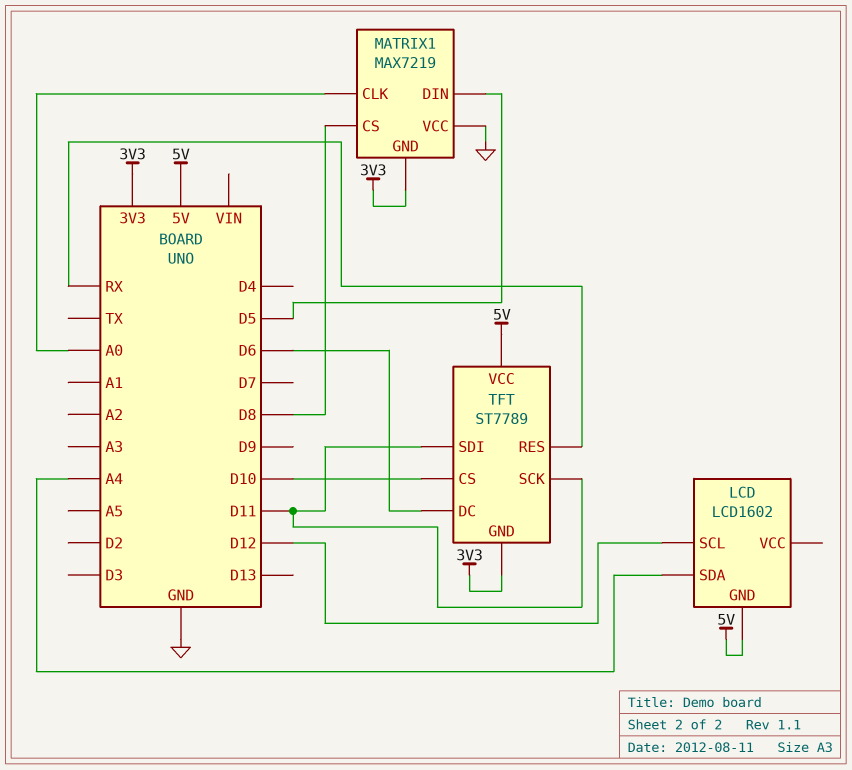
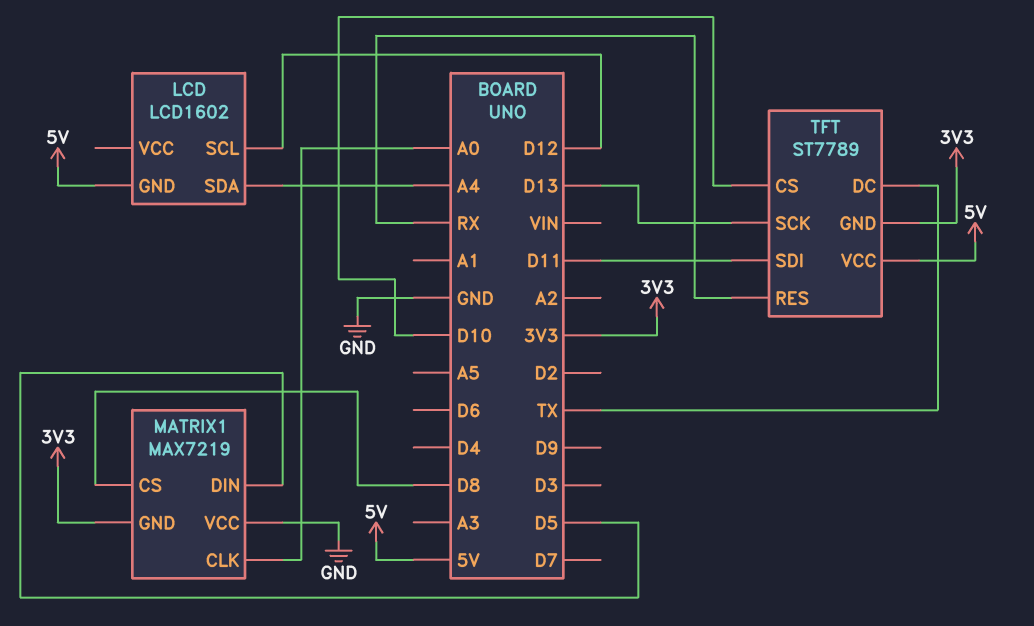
TFT pin DC: D6 -> TX
TFT pin SCK: D11 -> D13

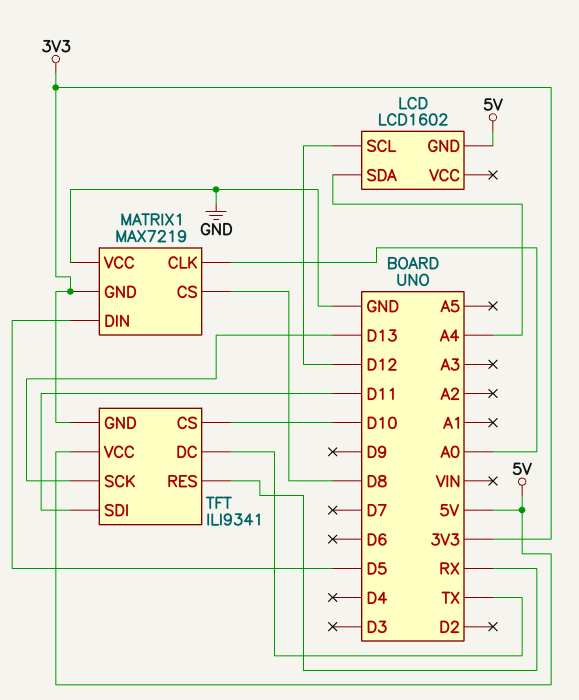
TFT: ST7789 -> ILI9341

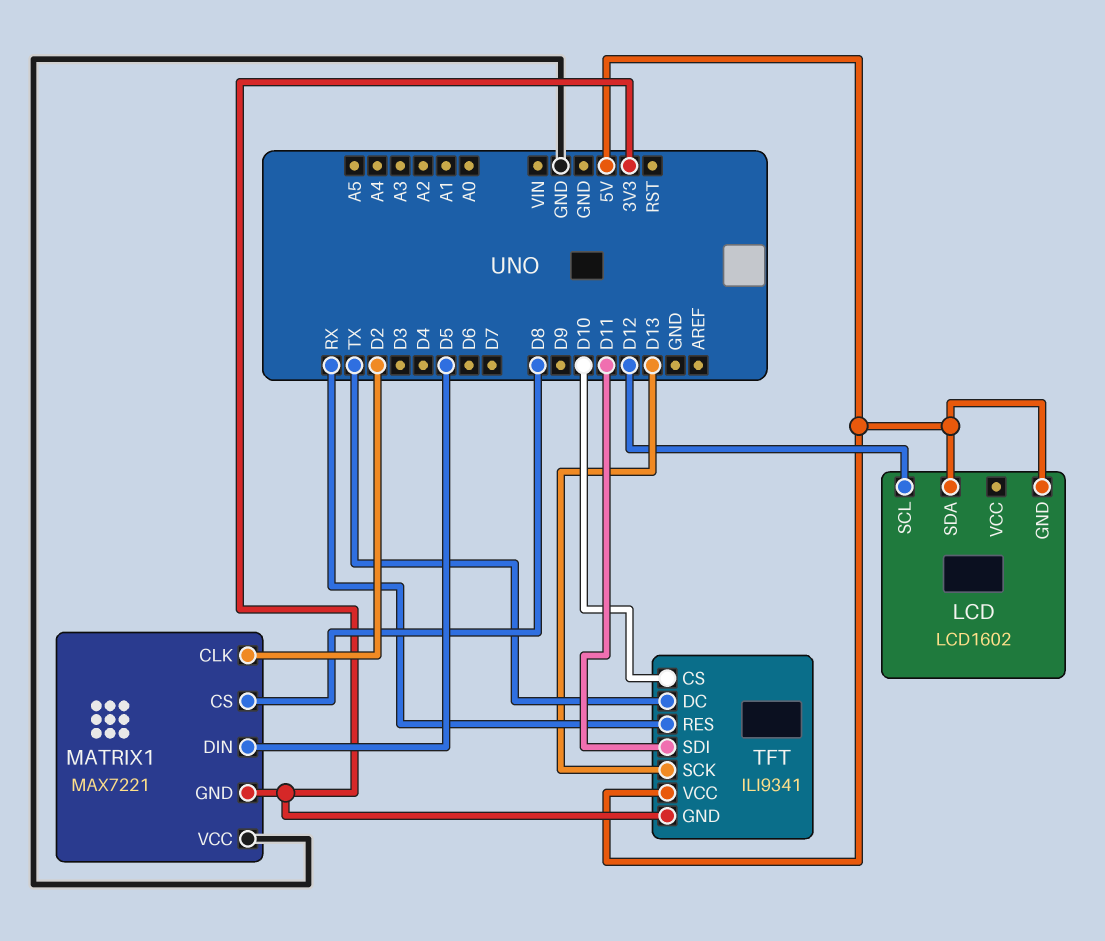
LCD pin SDA: A4 -> 5V
MATRIX1: MAX7219 -> MAX7221
MATRIX1 pin CLK: A0 -> D2

